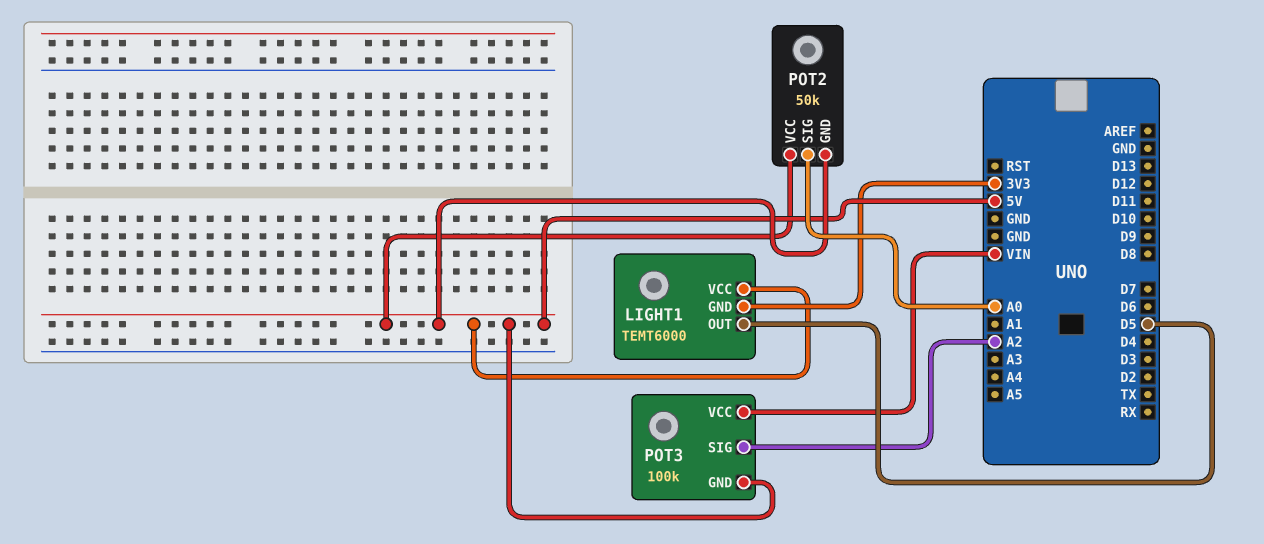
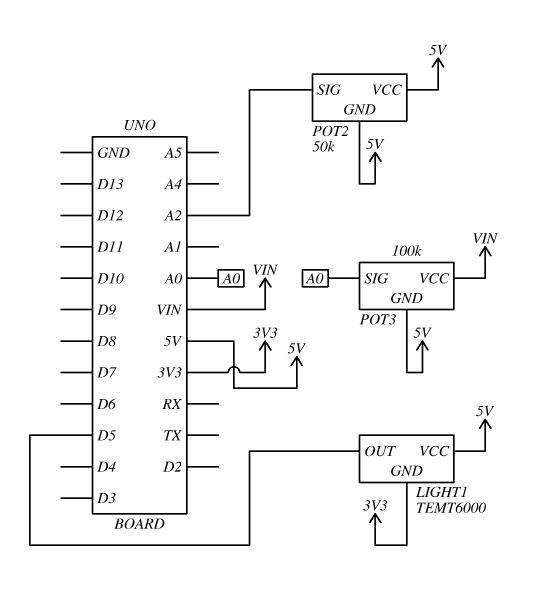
POT2 pin SIG: A0 -> A2
POT3 pin SIG: A2 -> A0

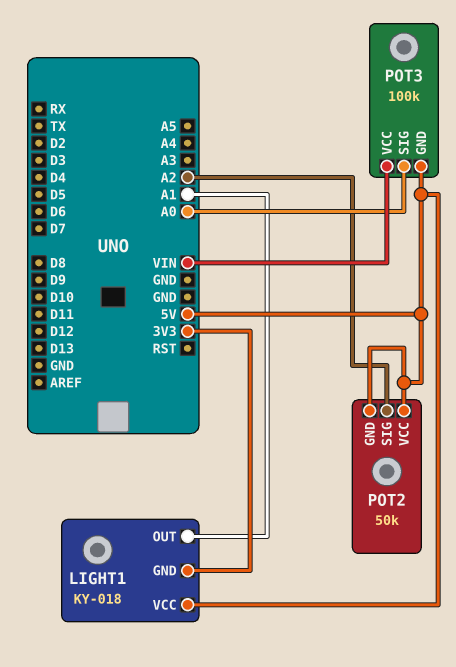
LIGHT1: TEMT6000 -> KY-018
LIGHT1 pin OUT: D5 -> A1

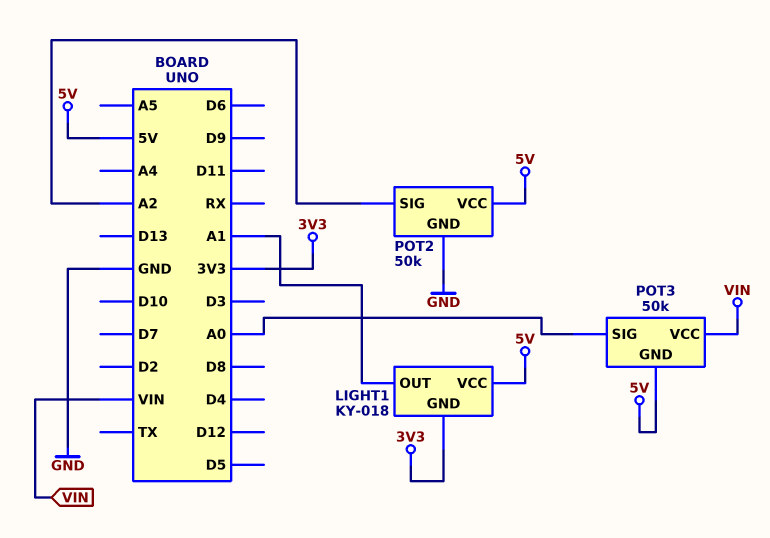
POT2 pin GND: 5V -> GND
POT3: 100k -> 50k

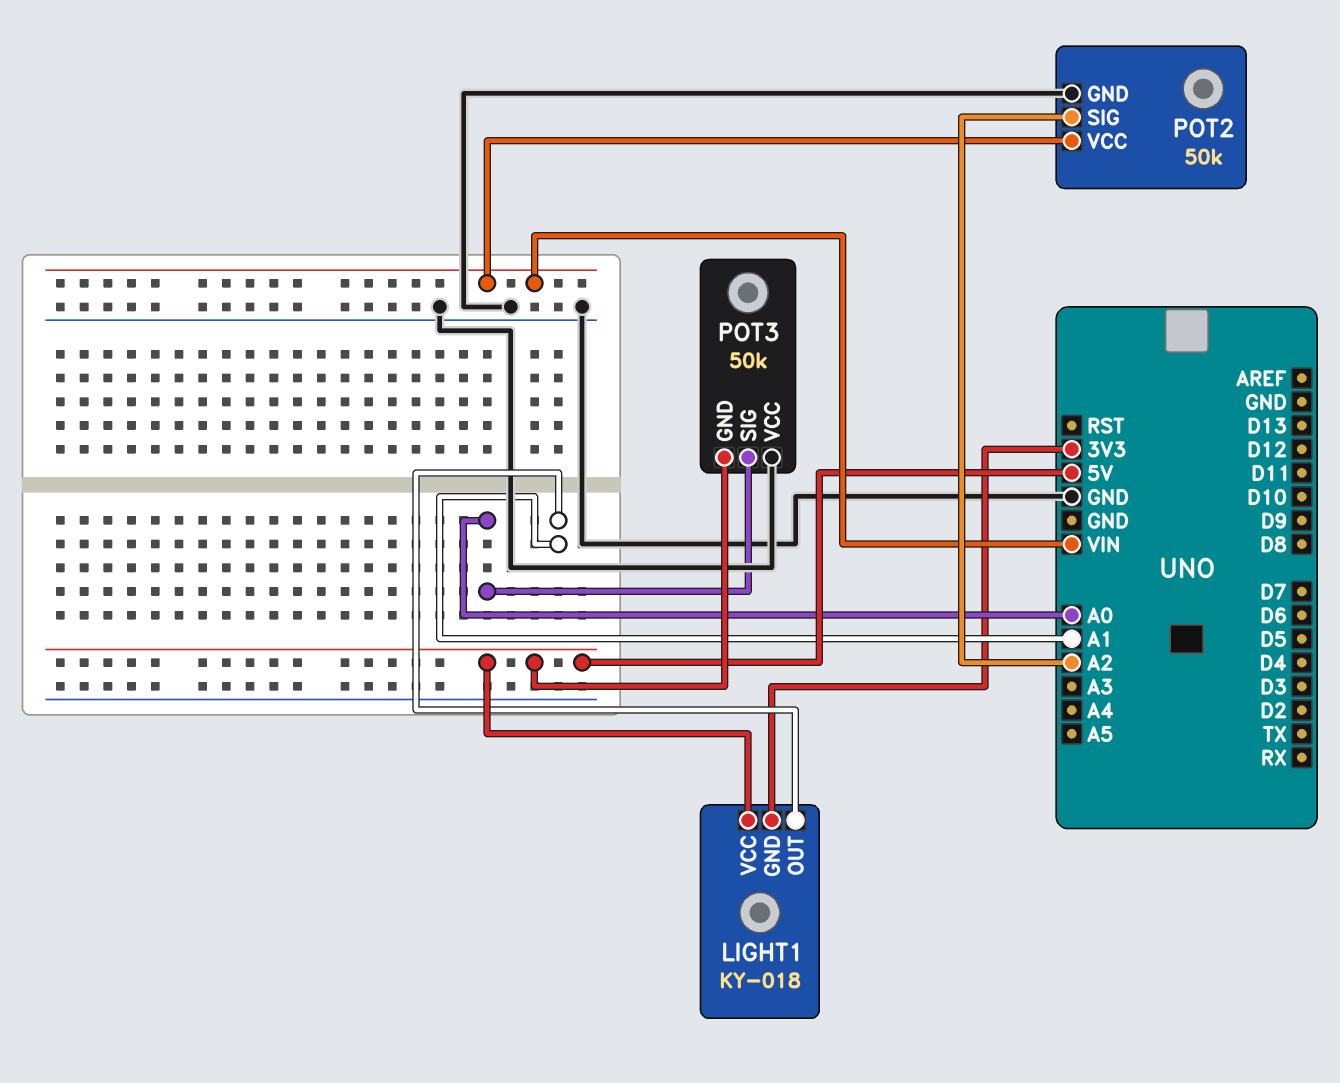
POT2 pin VCC: 5V -> VIN
POT3 pin VCC: VIN -> GND

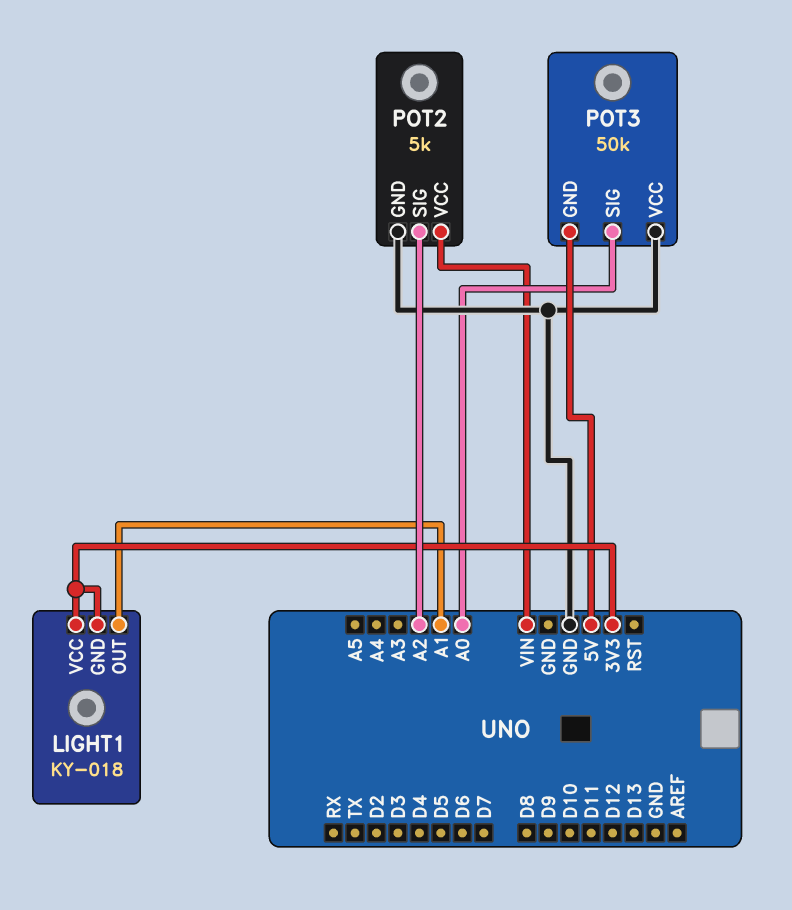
LIGHT1 pin VCC: 5V -> 3V3
POT2: 50k -> 5k

